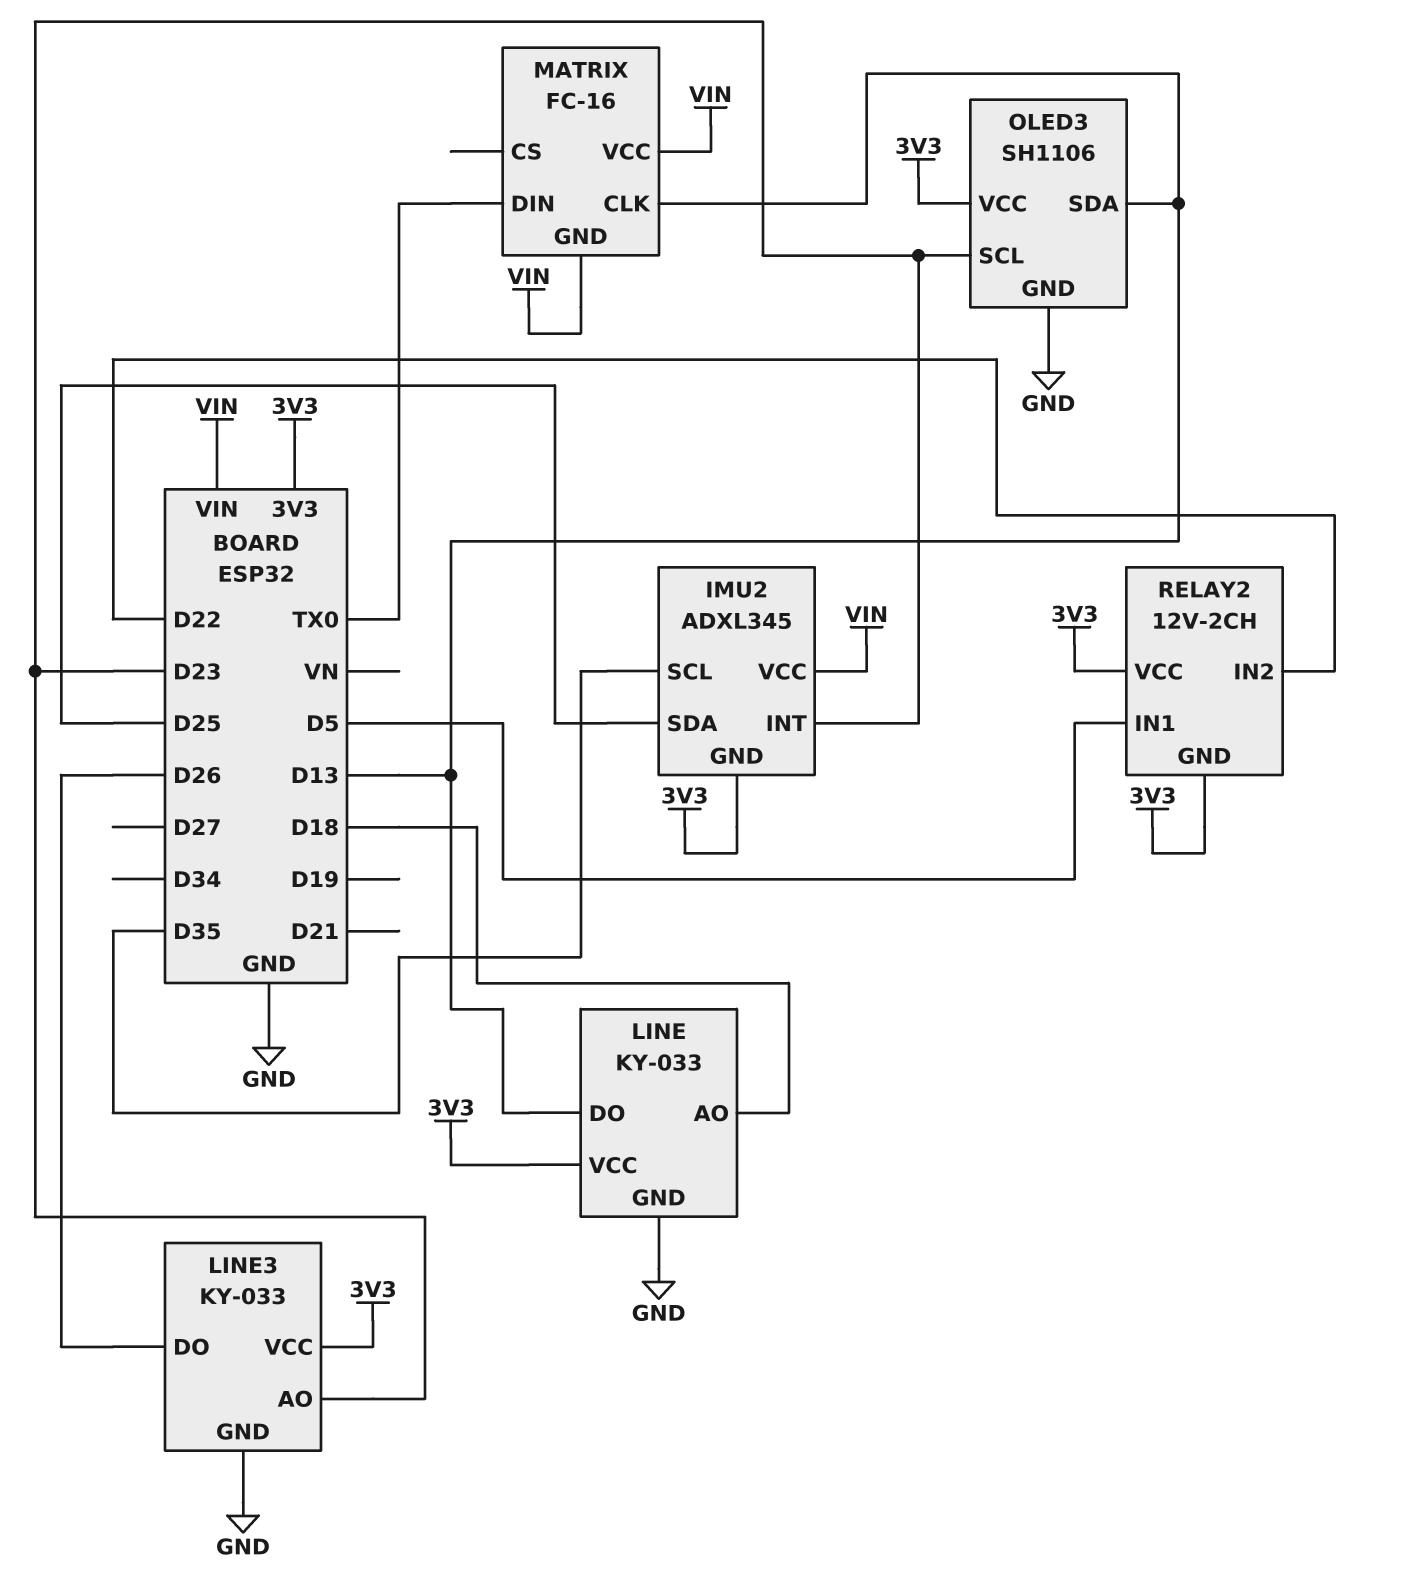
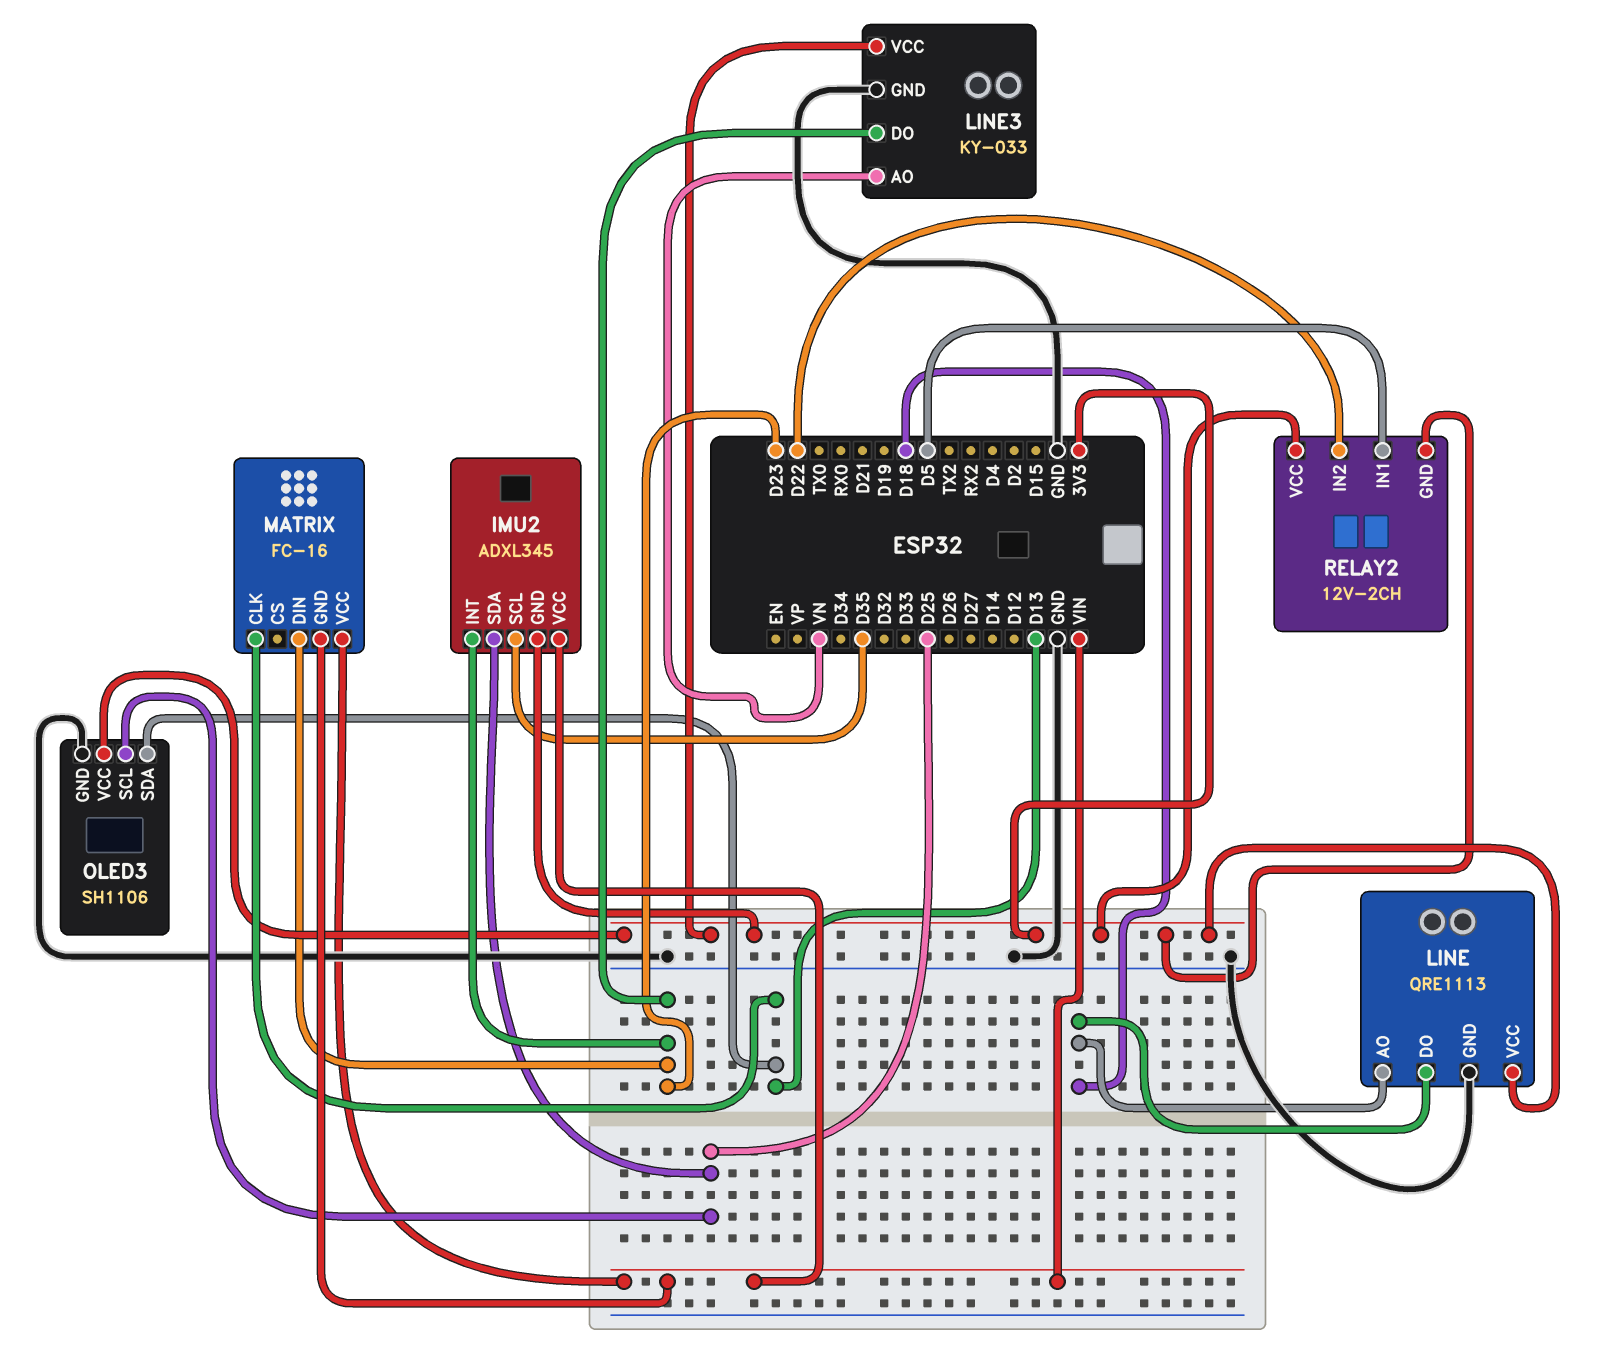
LINE: KY-033 -> QRE1113
LINE pin DO: D13 -> D18
LINE3 pin AO: D23 -> VN
LINE3 pin DO: D26 -> D23
MATRIX pin DIN: TX0 -> D23
OLED3 pin SCL: D23 -> D25

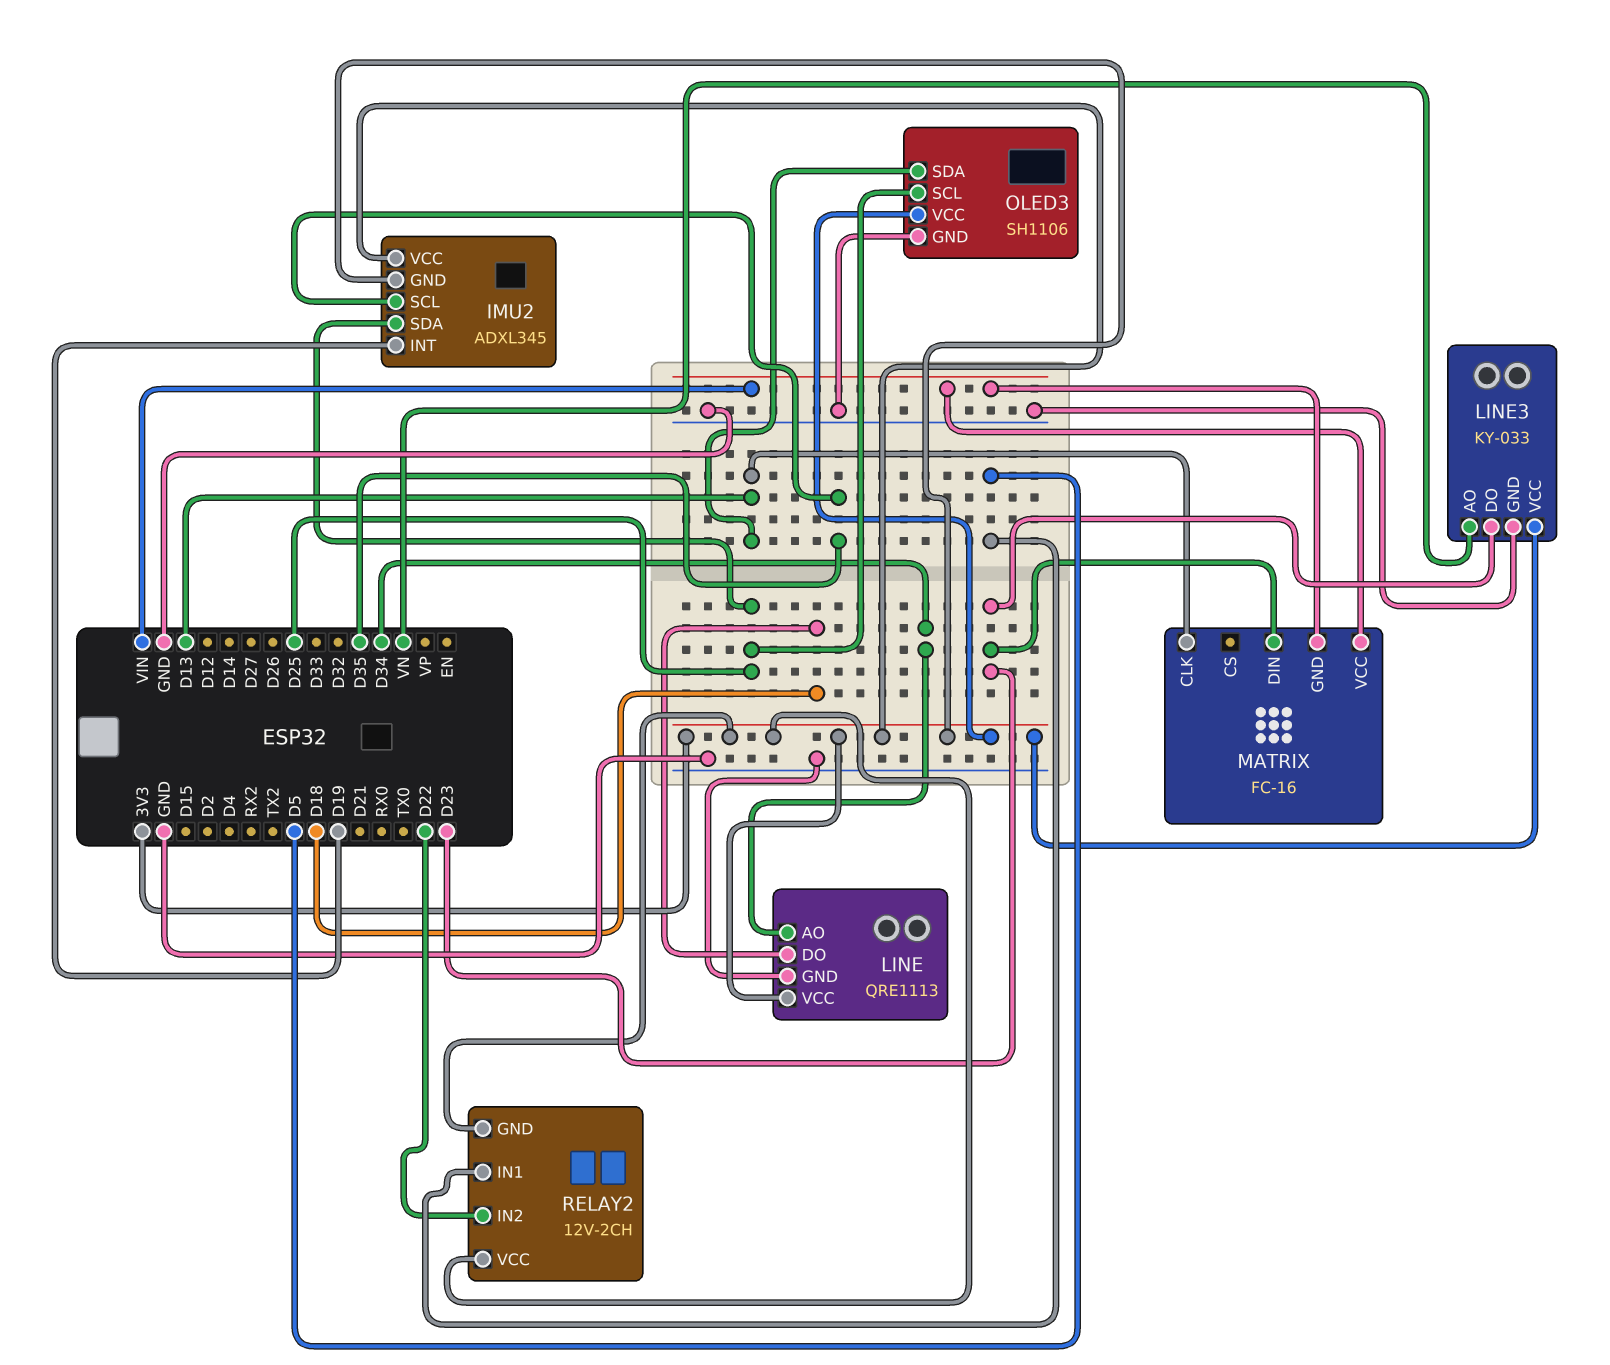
IMU2 pin INT: D23 -> D19
IMU2 pin VCC: VIN -> 3V3
LINE pin AO: D18 -> D34

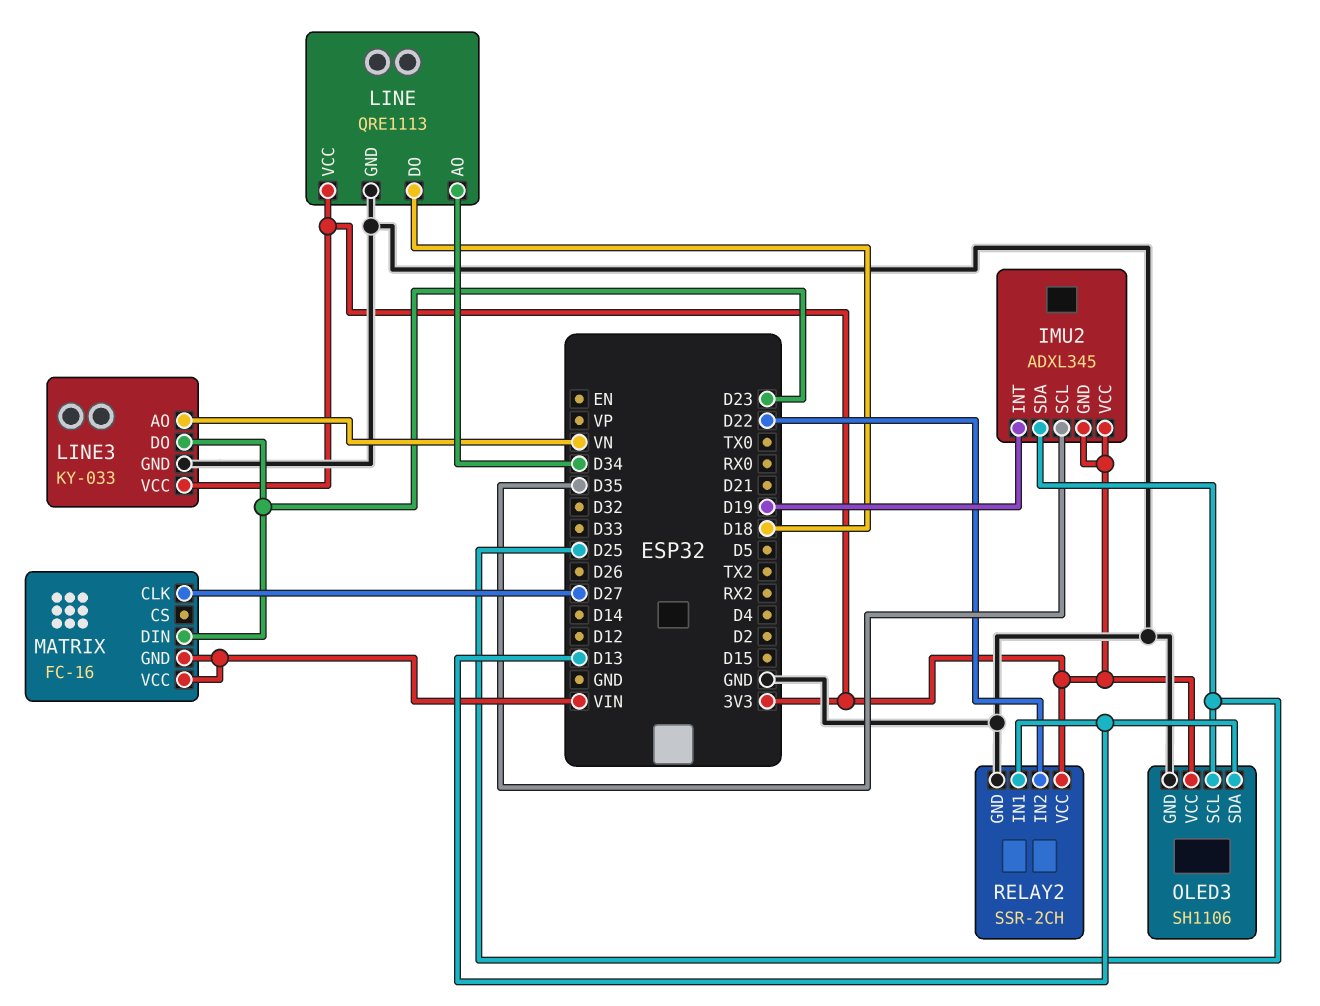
MATRIX pin CLK: D13 -> D27
RELAY2: 12V-2CH -> SSR-2CH
RELAY2 pin GND: 3V3 -> GND
RELAY2 pin IN1: D5 -> D13

